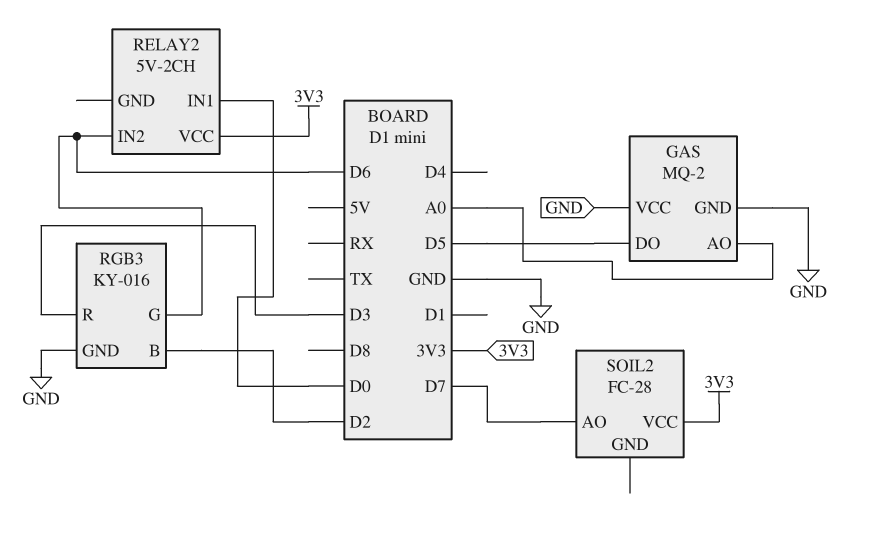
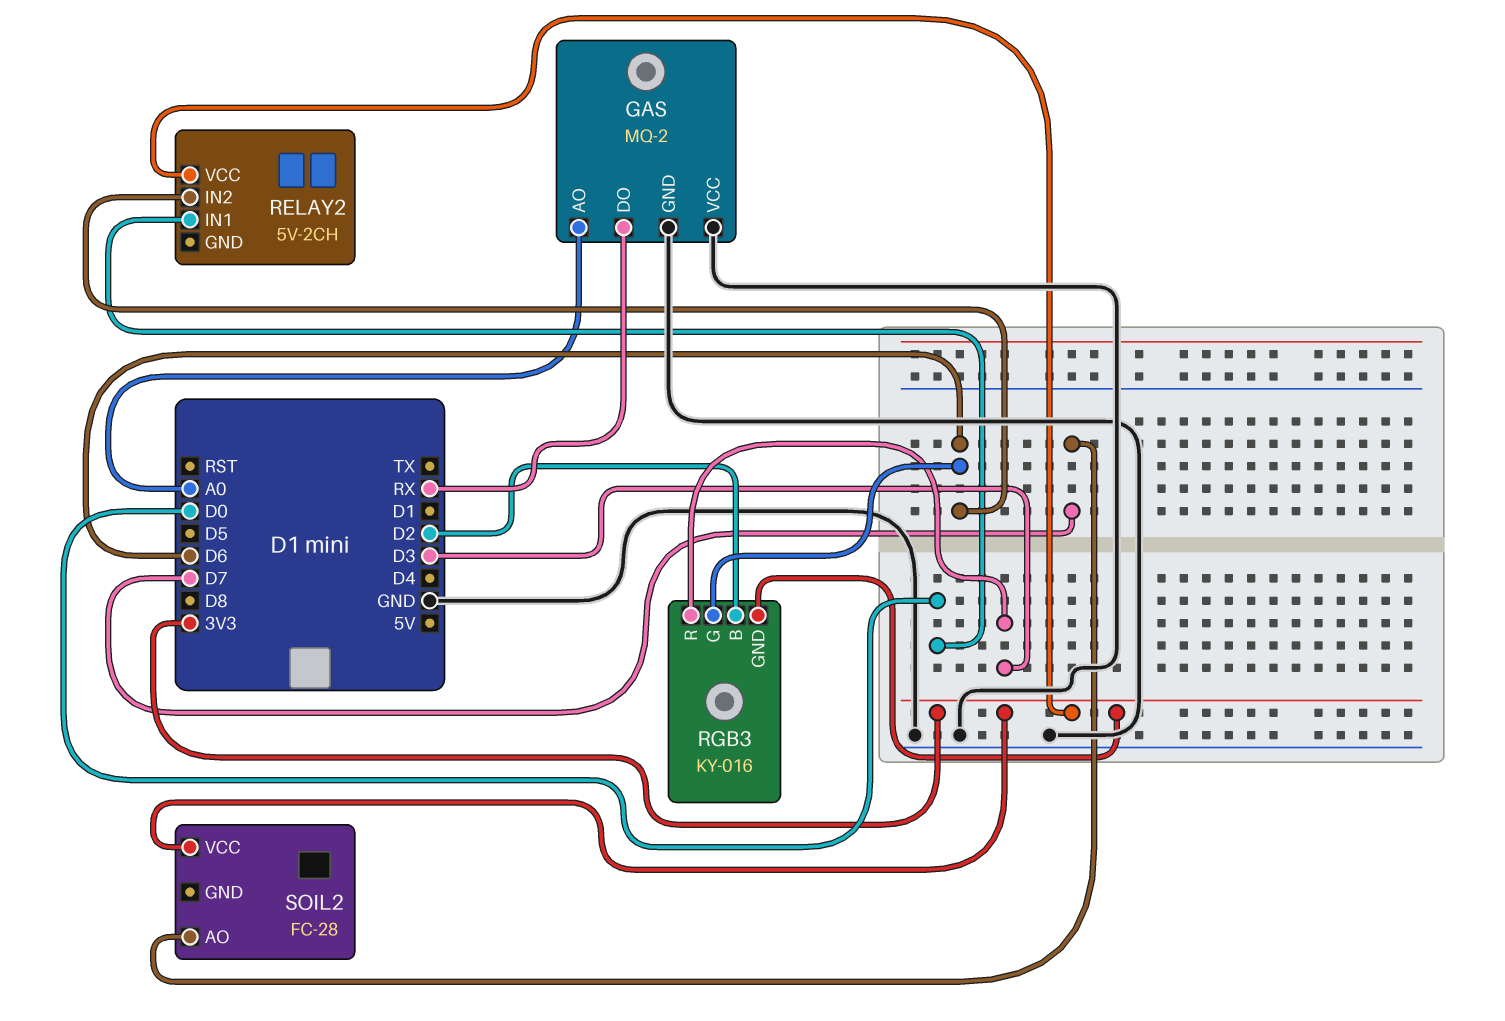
GAS pin DO: D5 -> RX
RGB3 pin GND: GND -> 3V3

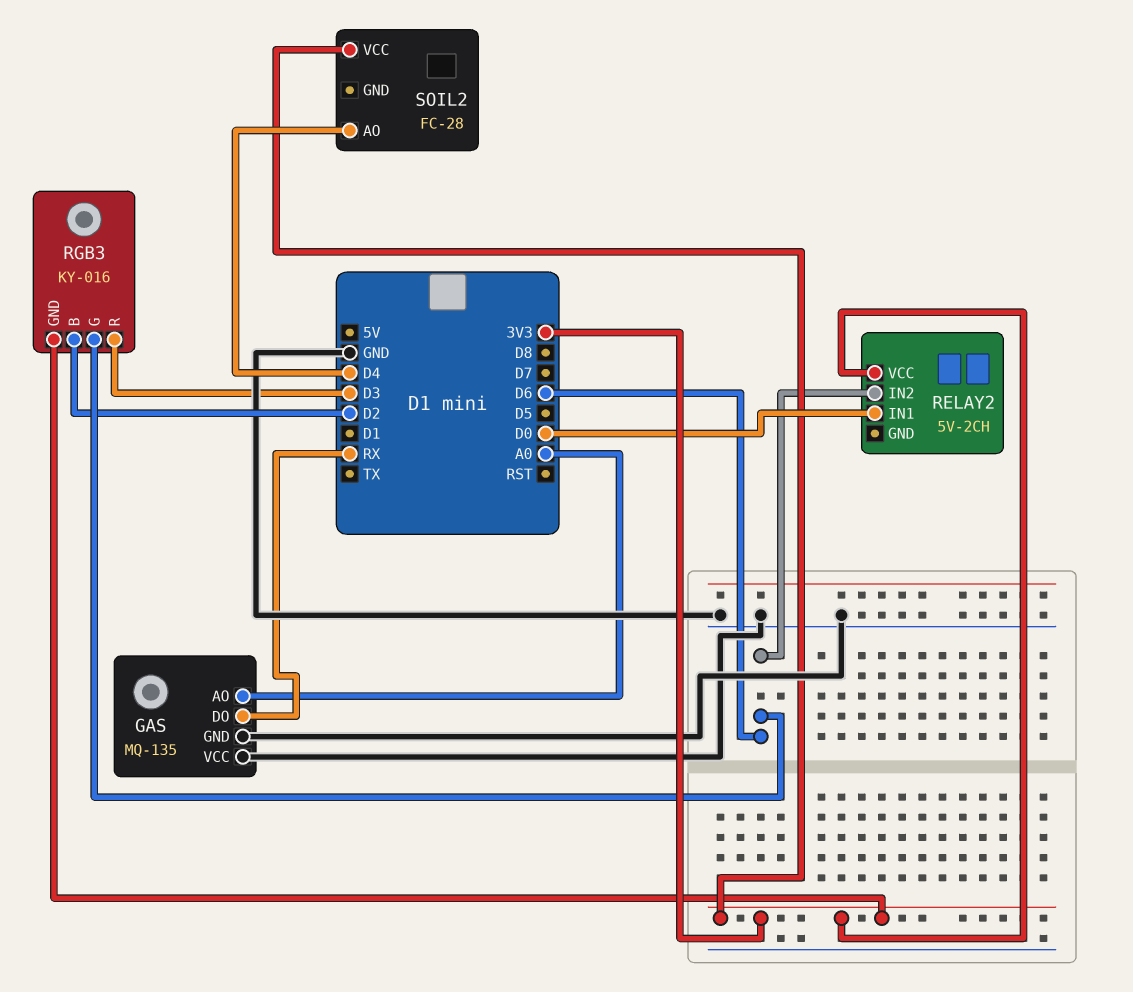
GAS: MQ-2 -> MQ-135
SOIL2 pin AO: D7 -> D4

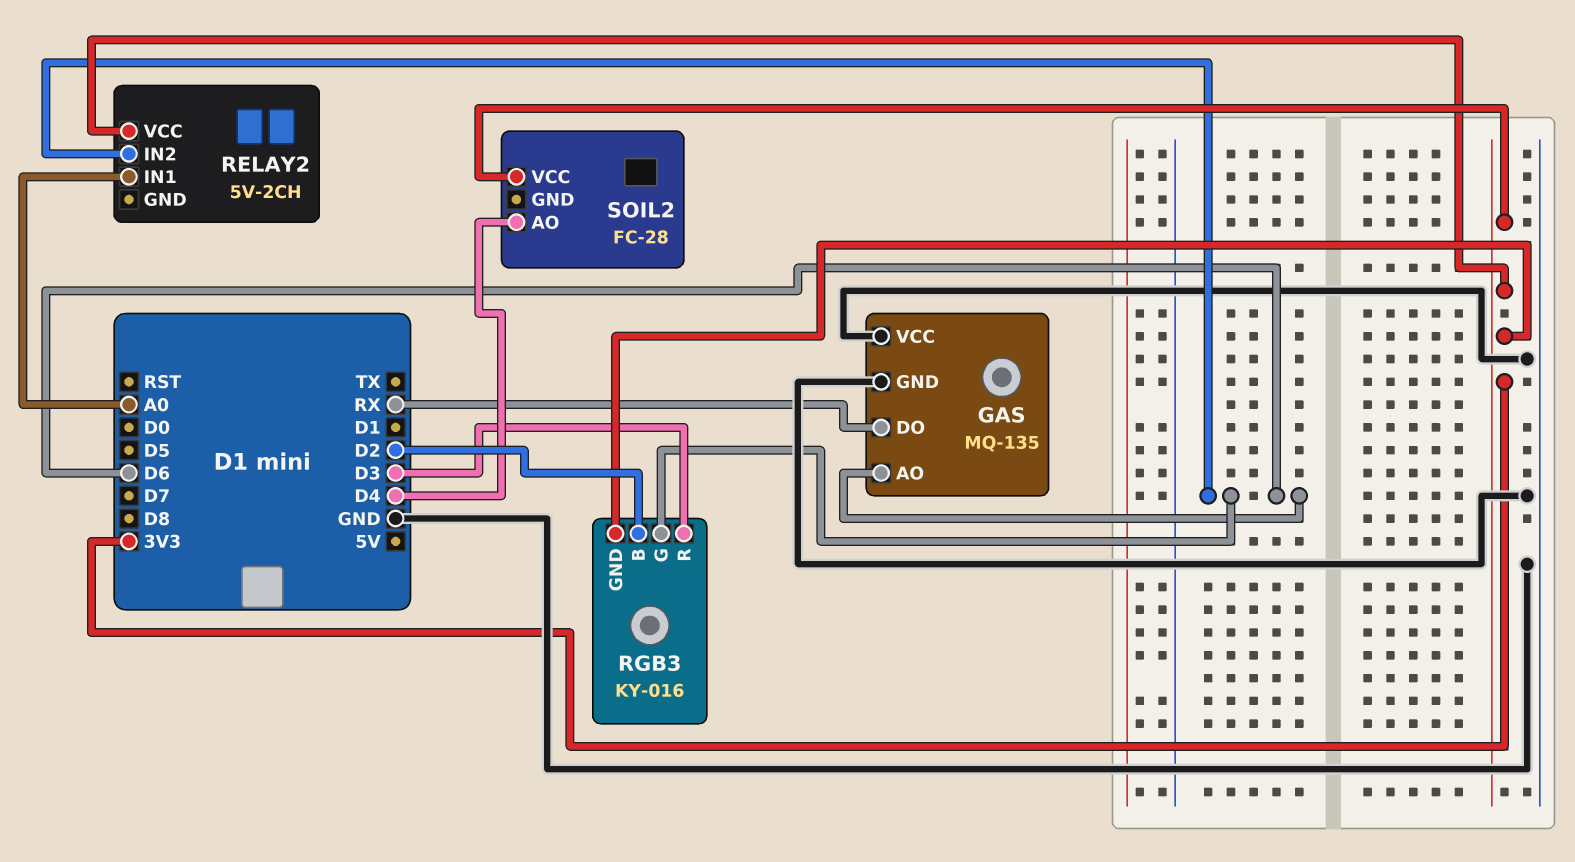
GAS pin AO: A0 -> D6
RELAY2 pin IN1: D0 -> A0

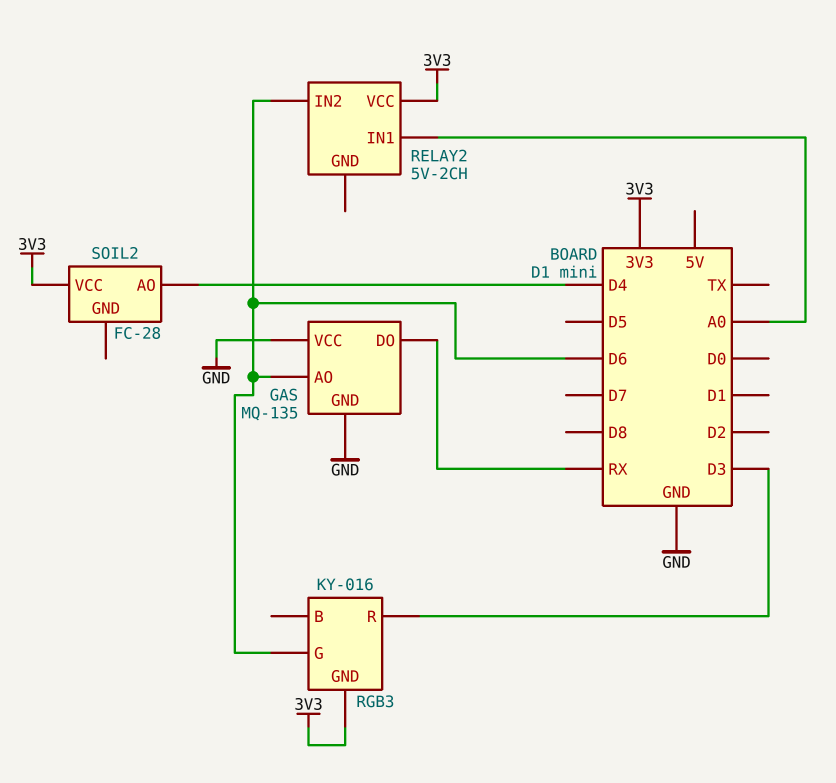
RGB3 pin B: D2 -> none

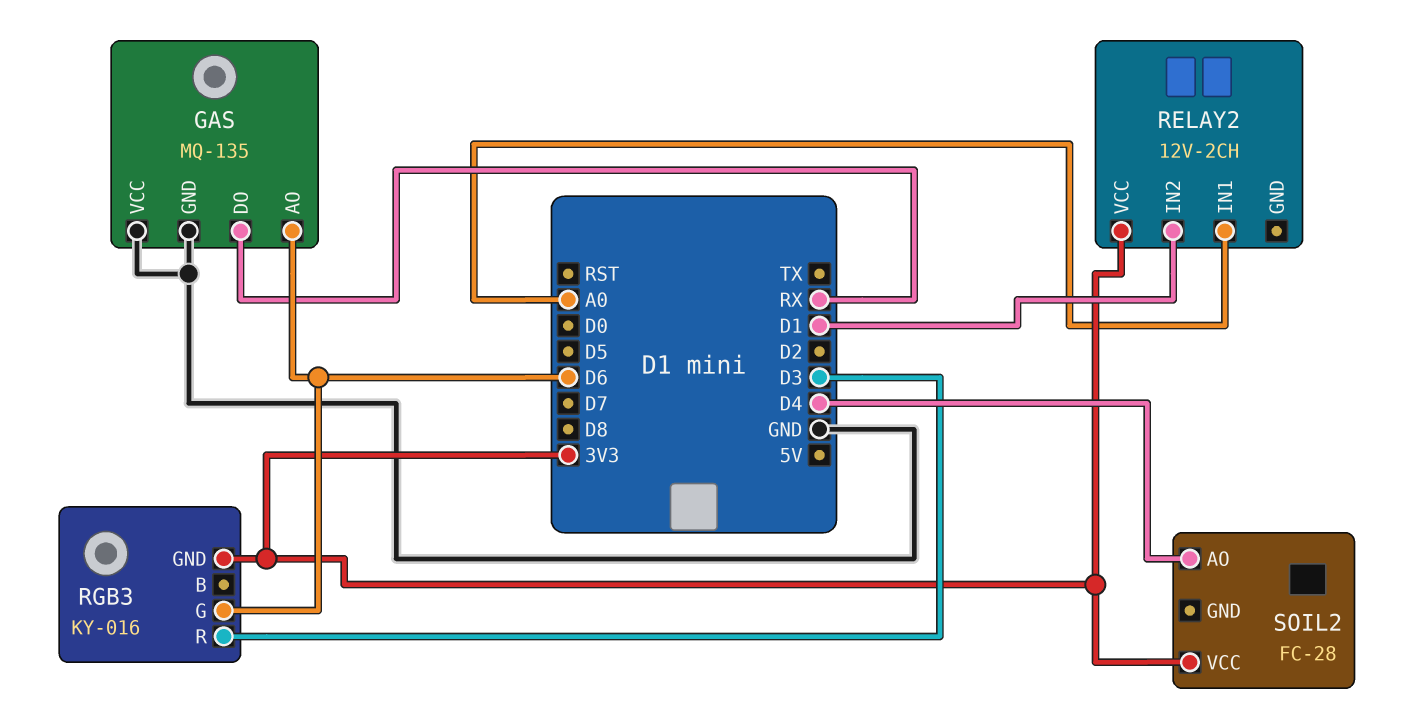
RELAY2: 5V-2CH -> 12V-2CH
RELAY2 pin IN2: D6 -> D1

